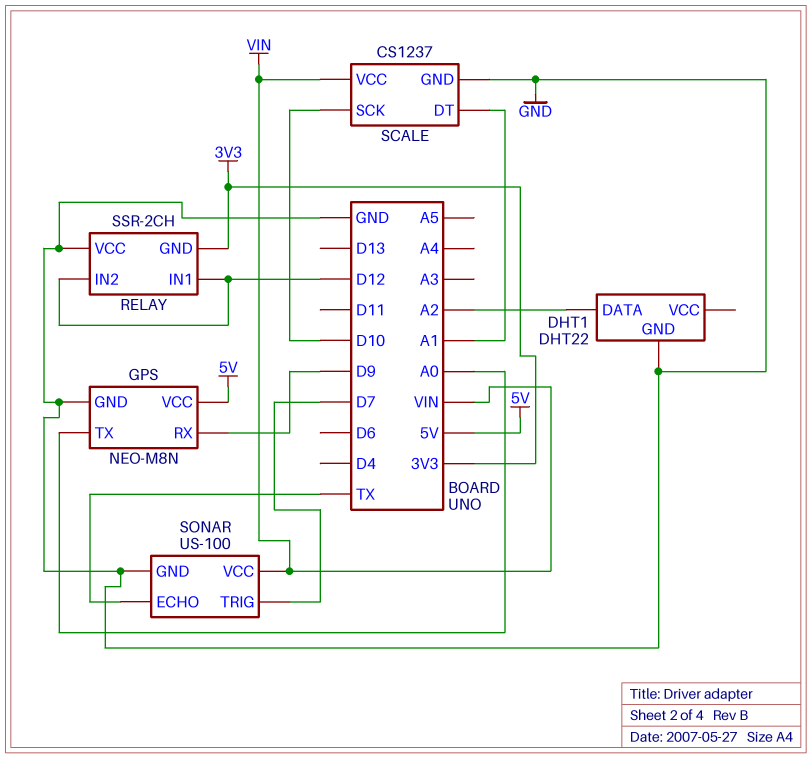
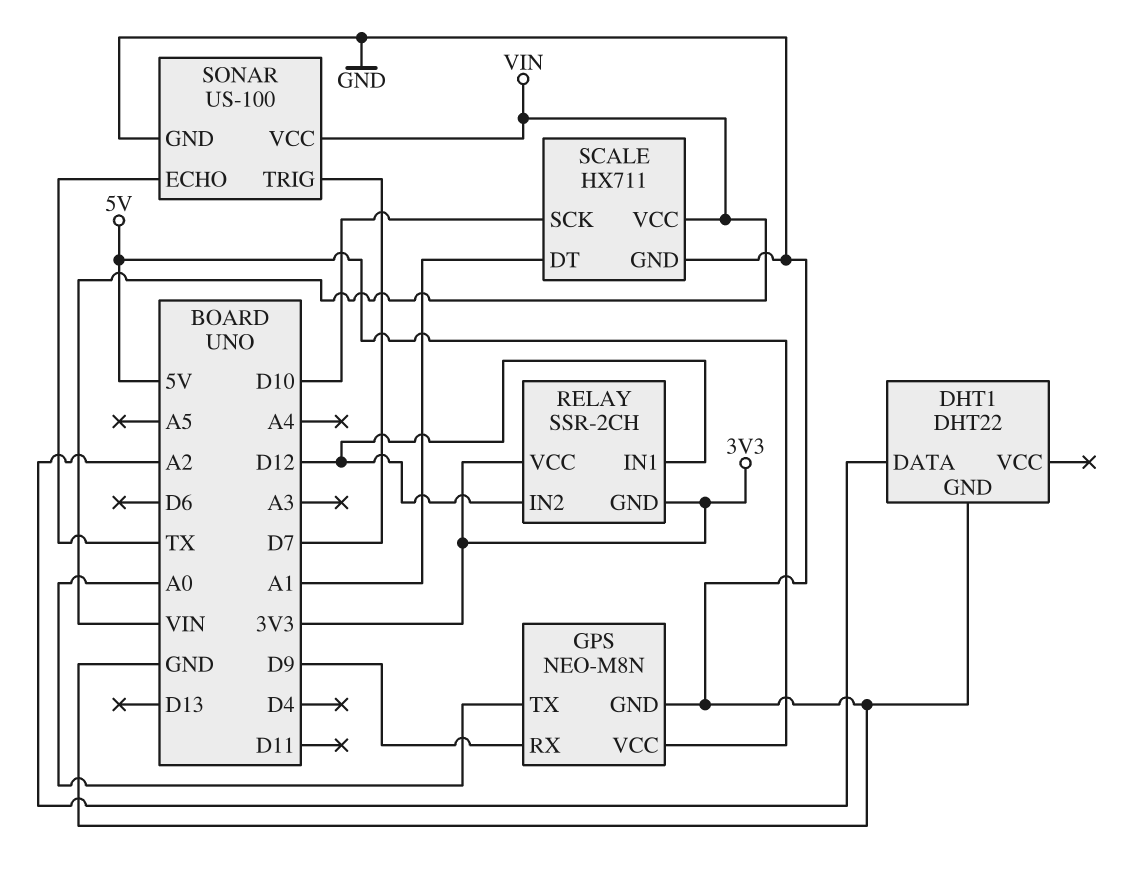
RELAY pin VCC: GND -> 3V3
SCALE: CS1237 -> HX711

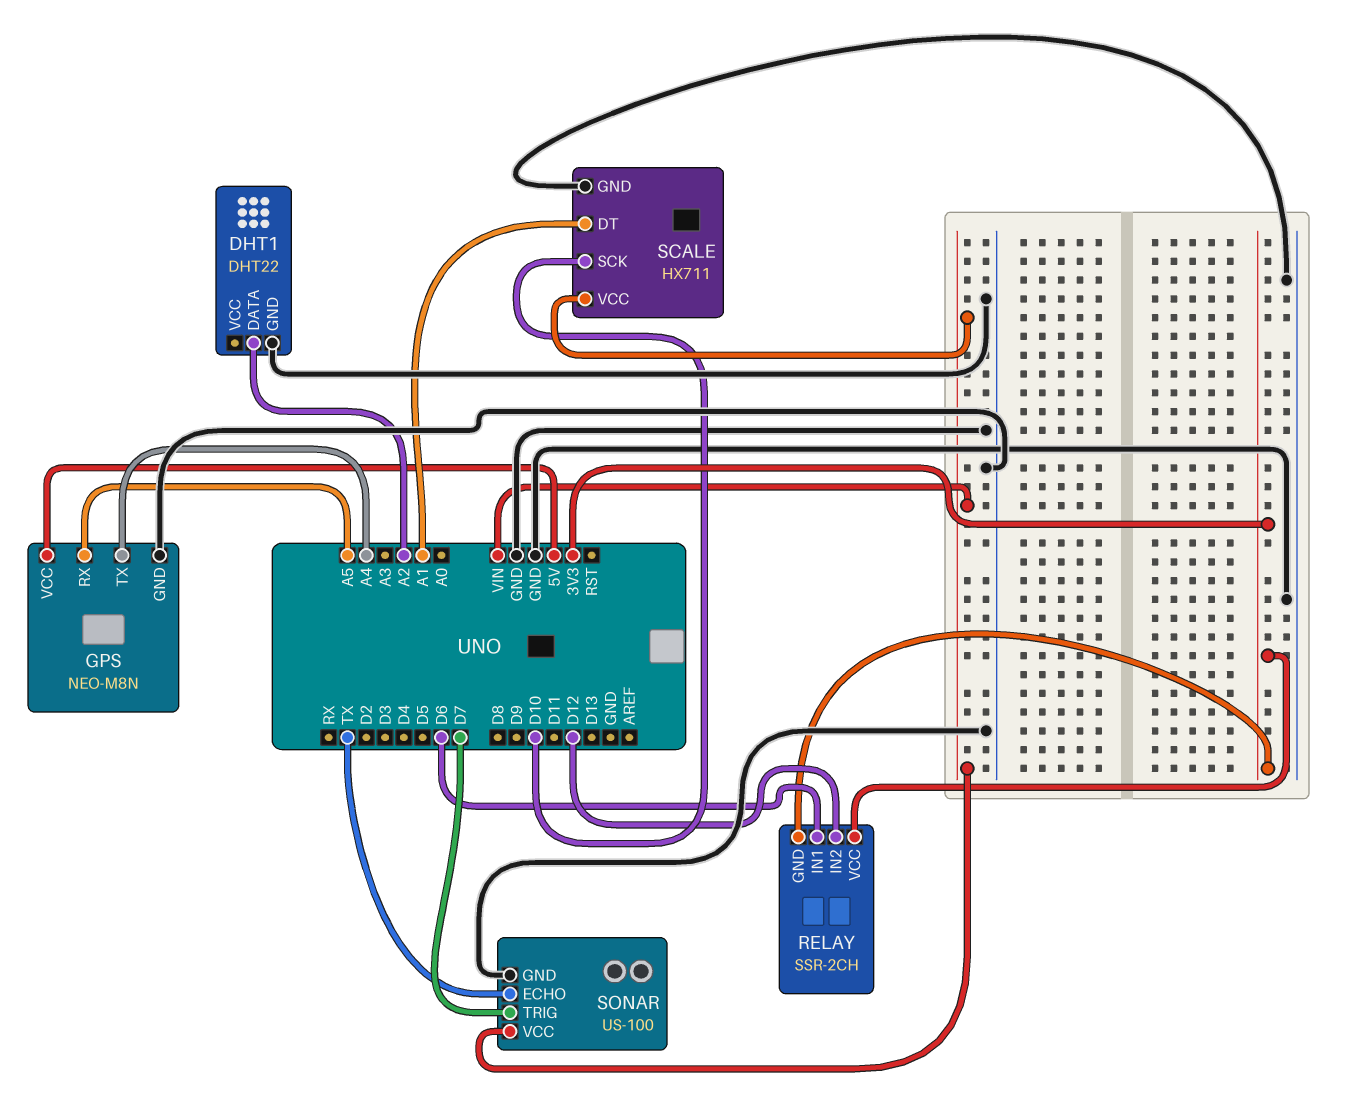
GPS pin RX: D9 -> A5
GPS pin TX: A0 -> A4
RELAY pin IN1: D12 -> D6

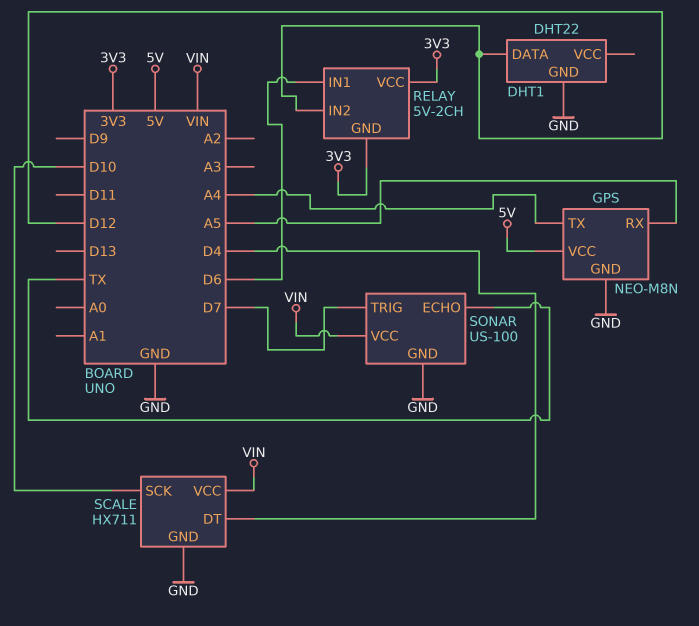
DHT1 pin DATA: A2 -> D12
RELAY: SSR-2CH -> 5V-2CH
SCALE pin DT: A1 -> D4

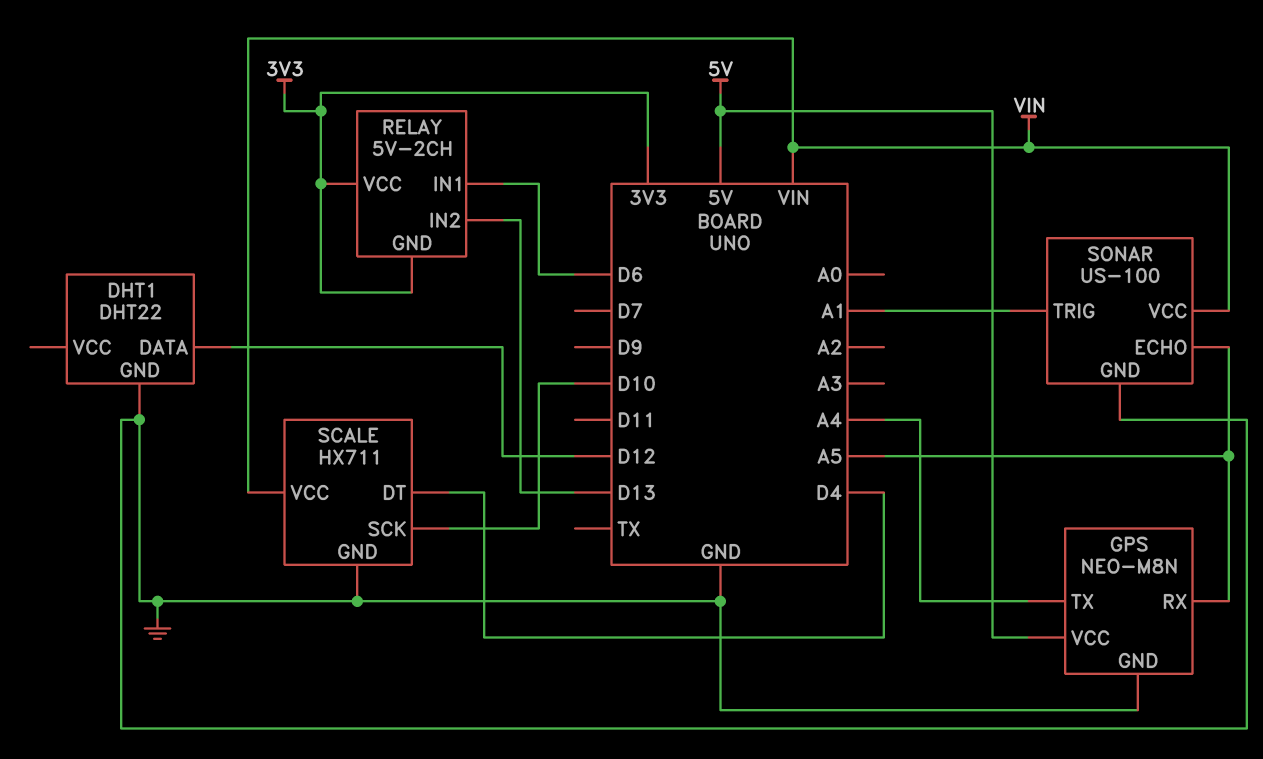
RELAY pin IN2: D12 -> D13
SONAR pin ECHO: TX -> A5
SONAR pin TRIG: D7 -> A1

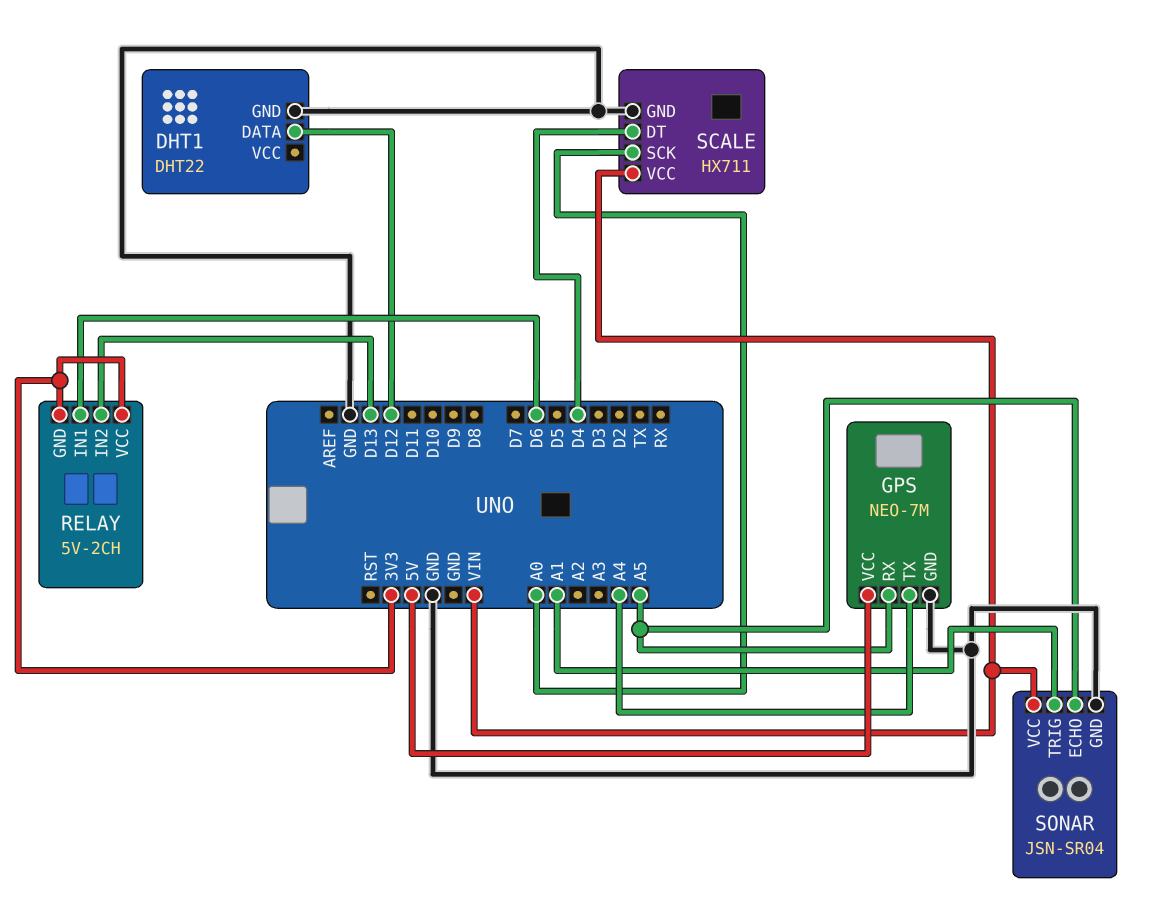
GPS: NEO-M8N -> NEO-7M
SCALE pin SCK: D10 -> A0
SONAR: US-100 -> JSN-SR04

